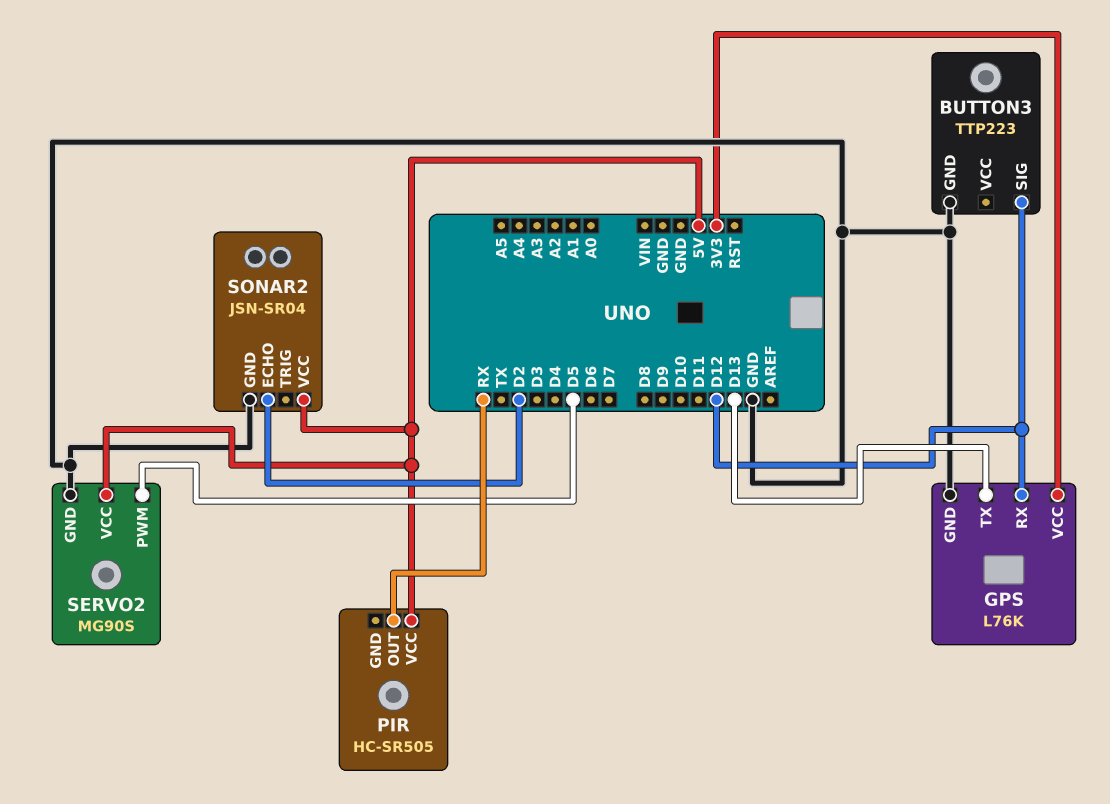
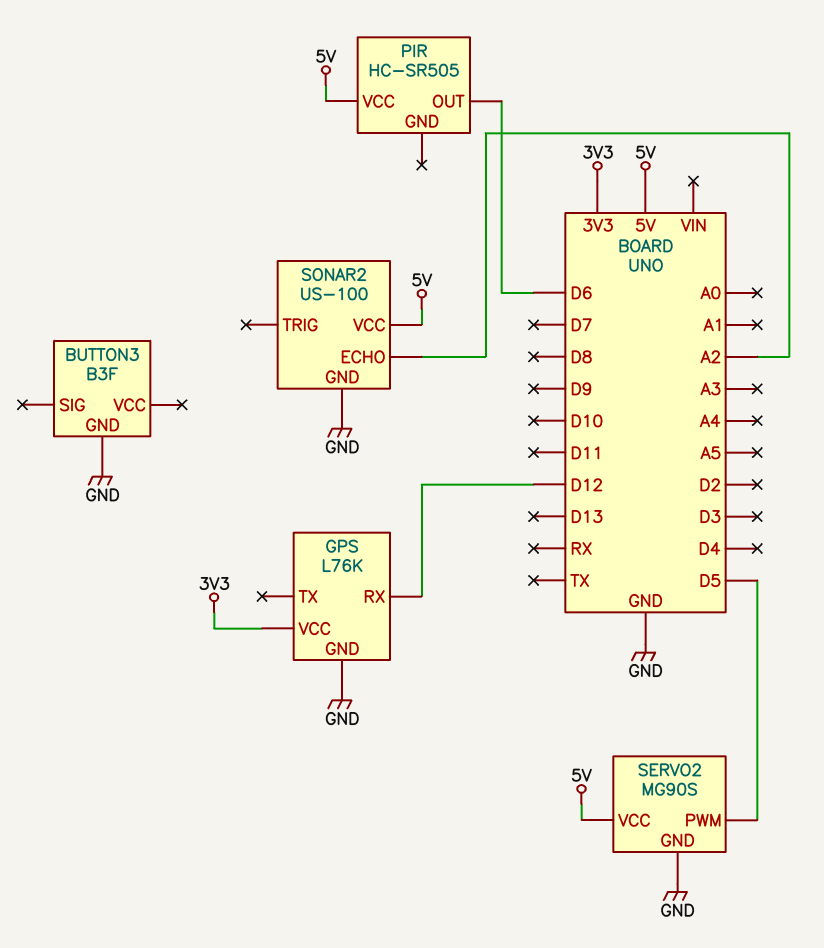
BUTTON3: TTP223 -> B3F
BUTTON3 pin SIG: D12 -> none
GPS pin TX: D13 -> none
PIR pin OUT: RX -> D6
SONAR2: JSN-SR04 -> US-100
SONAR2 pin ECHO: D2 -> A2

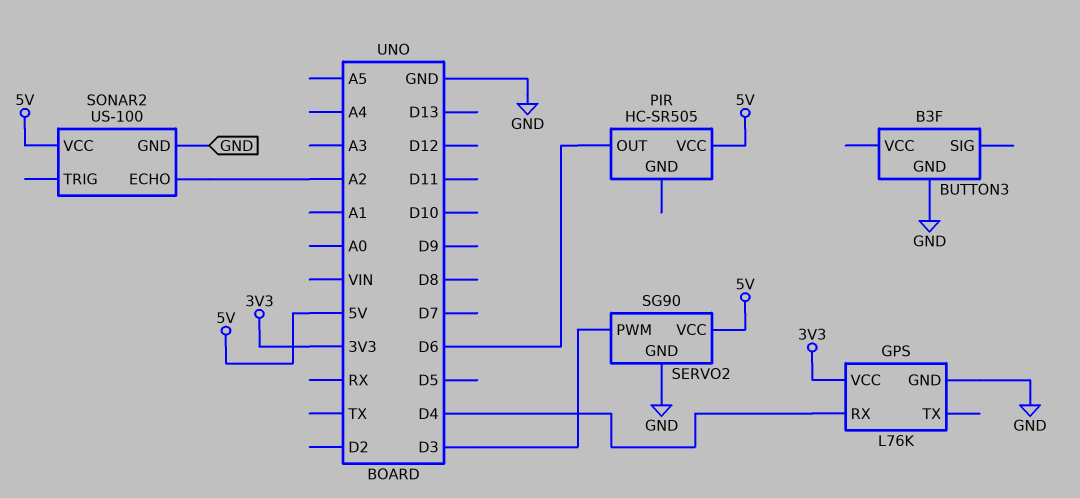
GPS pin RX: D12 -> D4
SERVO2: MG90S -> SG90
SERVO2 pin PWM: D5 -> D3

